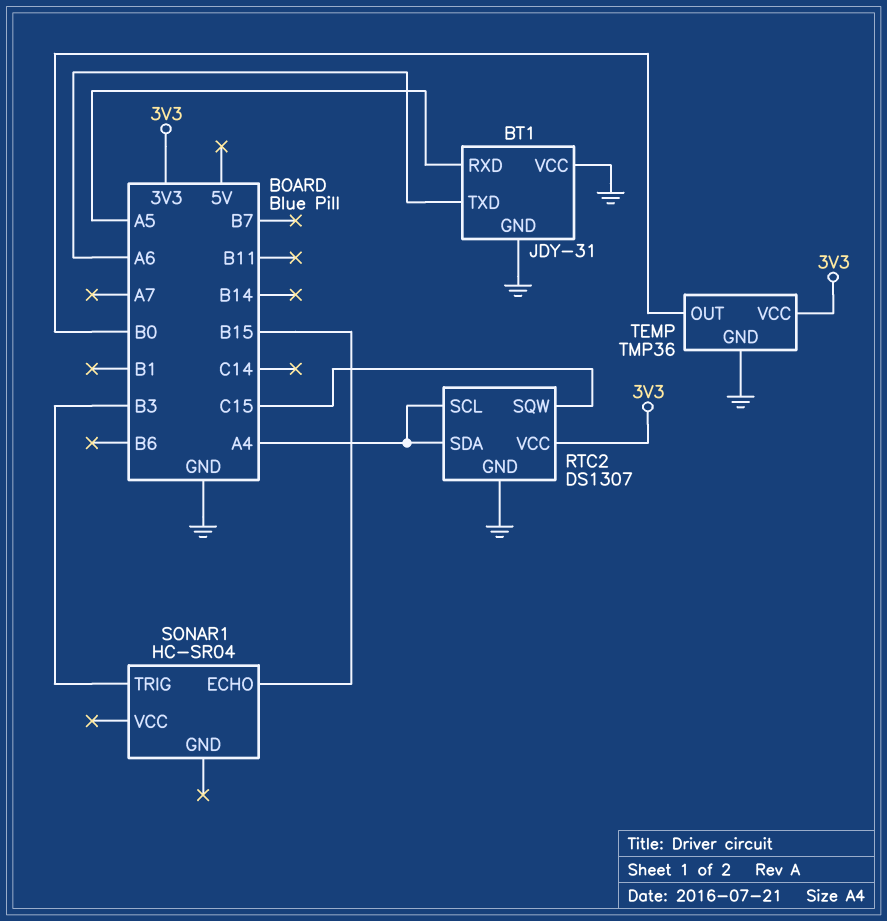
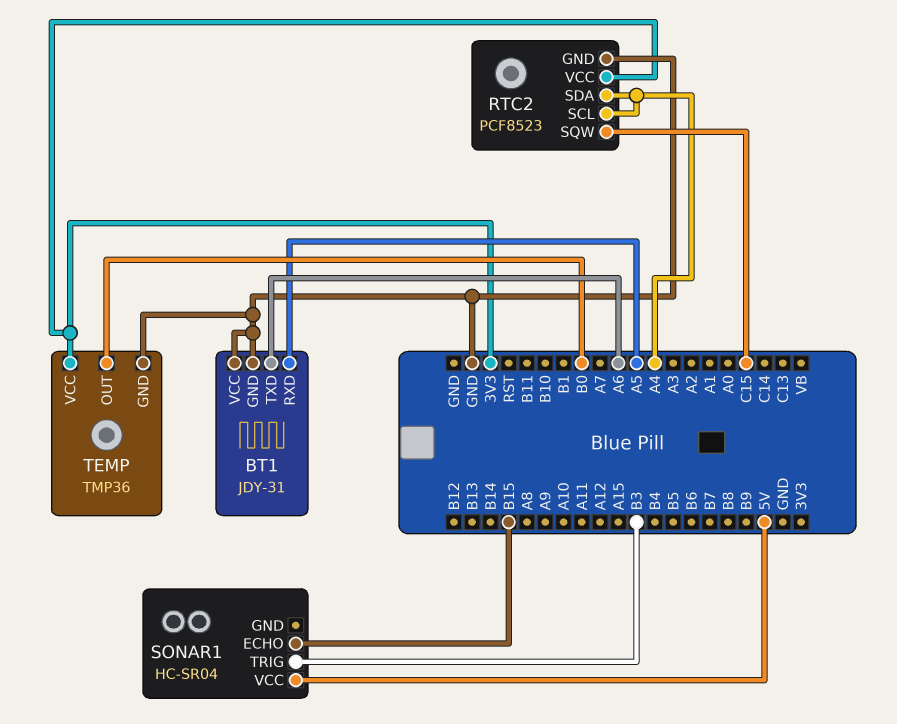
RTC2: DS1307 -> PCF8523
SONAR1 pin VCC: none -> 5V

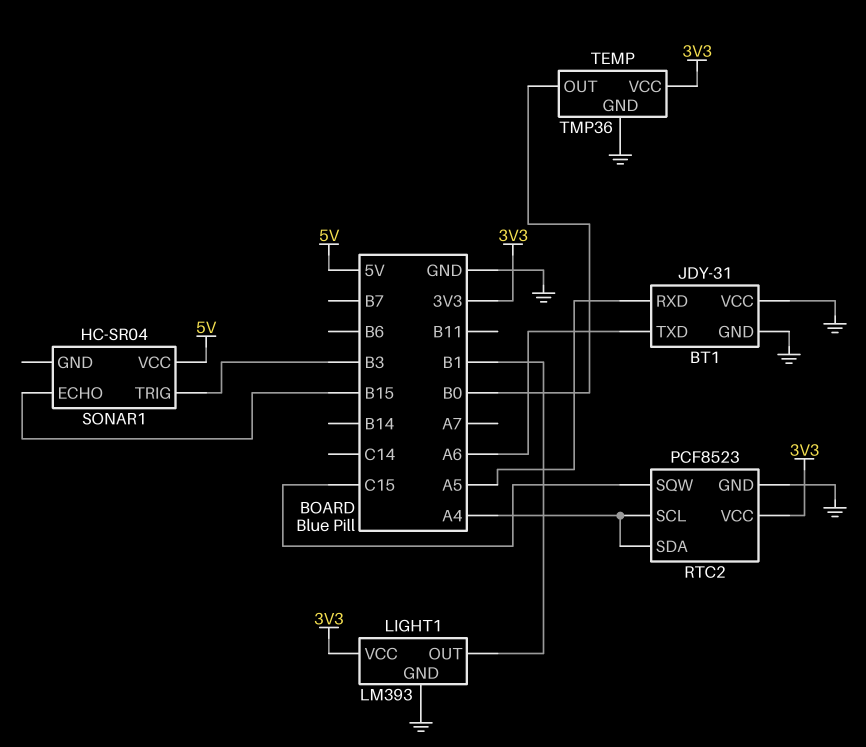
LIGHT1: none -> LM393
LIGHT1 pin GND: none -> GND
LIGHT1 pin OUT: none -> B1
LIGHT1 pin VCC: none -> 3V3

